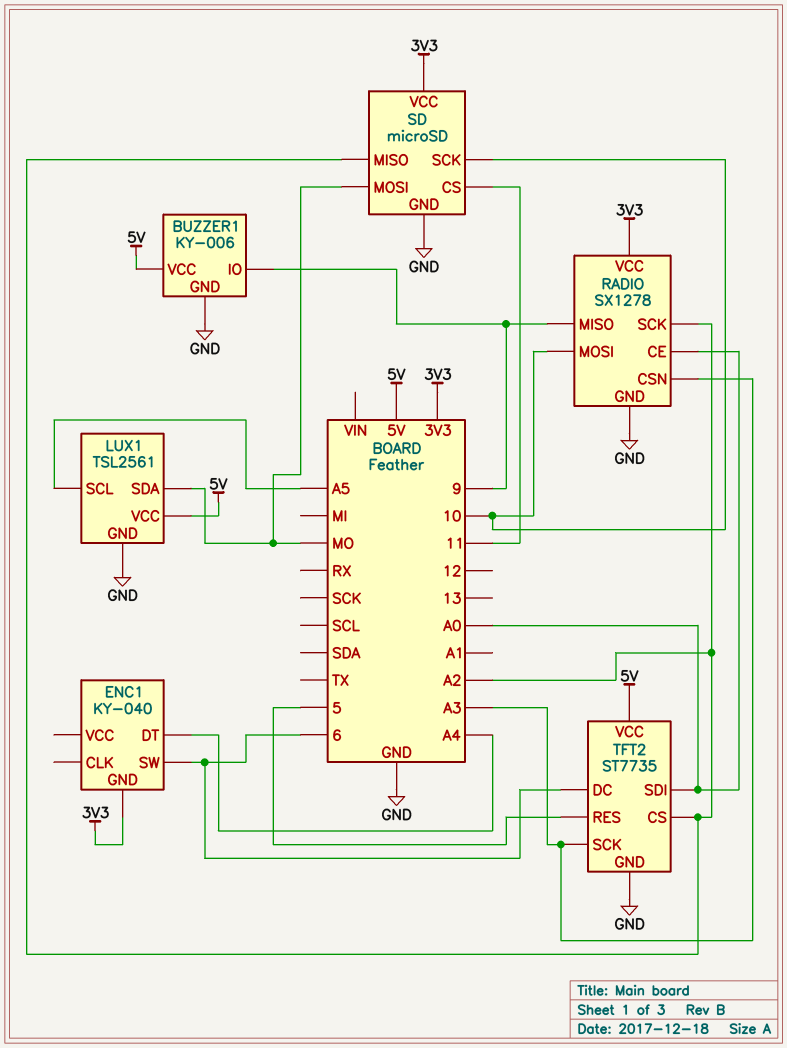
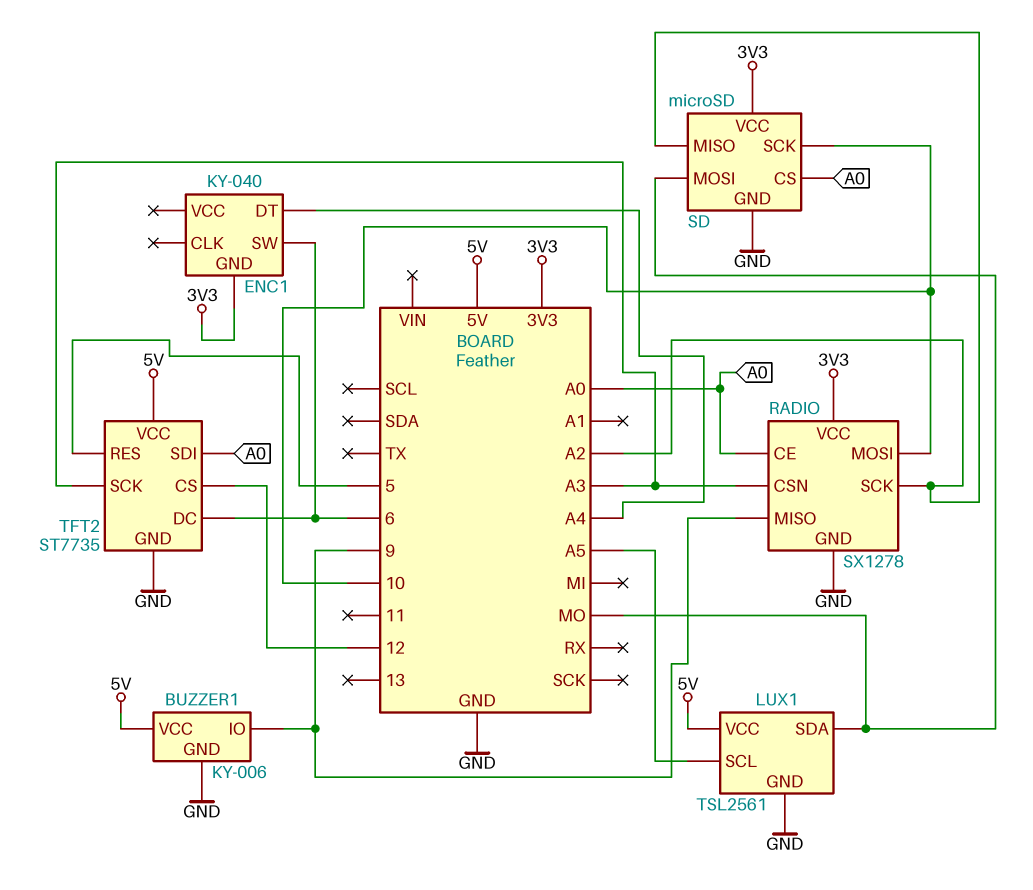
SD pin CS: 11 -> A0
TFT2 pin CS: A2 -> 12

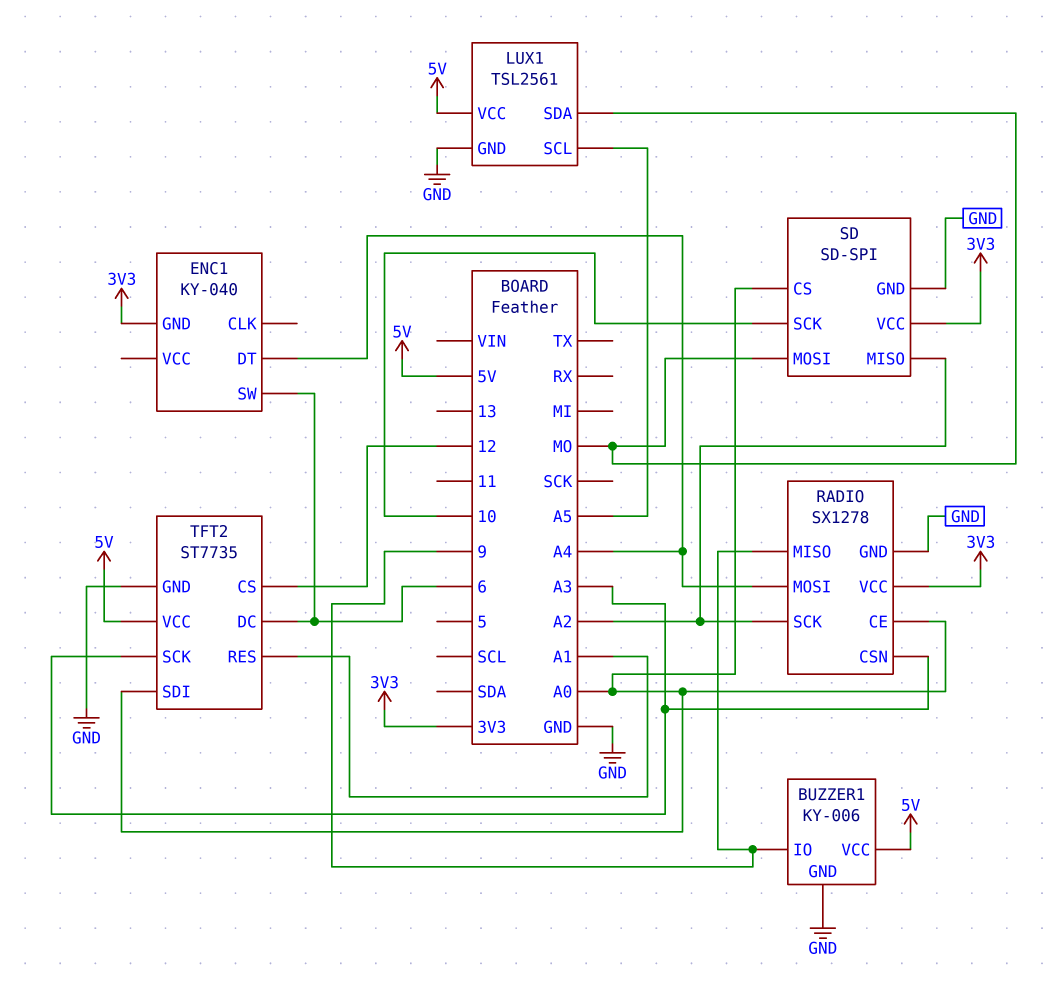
RADIO pin MOSI: 10 -> A4
SD: microSD -> SD-SPI
TFT2 pin RES: 5 -> A1

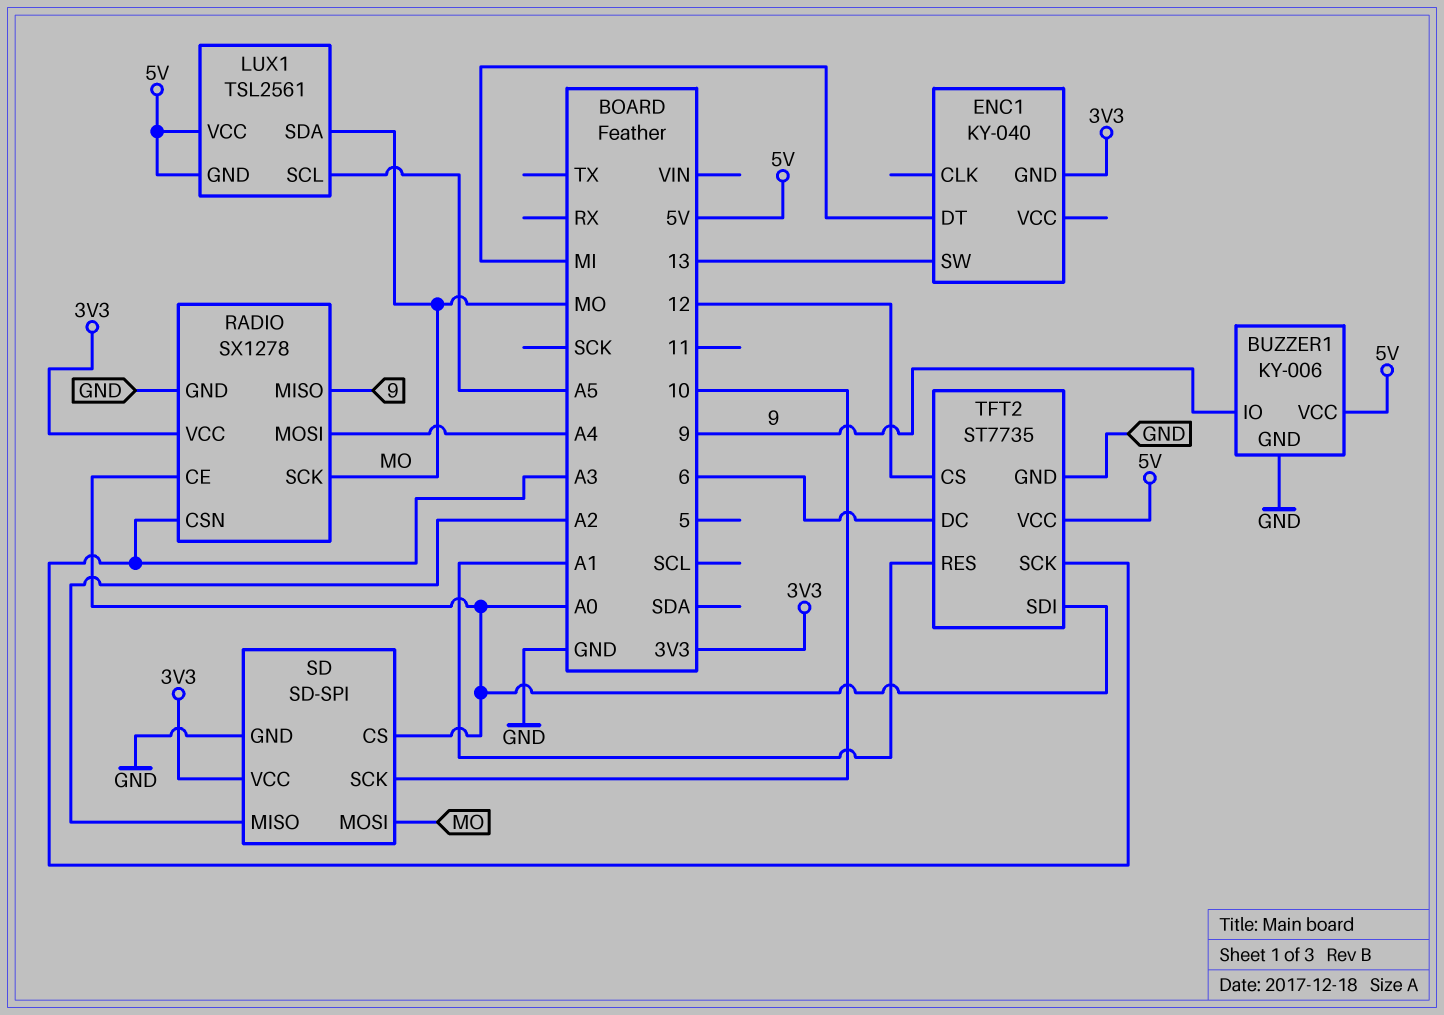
ENC1 pin DT: A4 -> MI
ENC1 pin SW: 6 -> 13
LUX1 pin GND: GND -> 5V
RADIO pin SCK: A2 -> MO

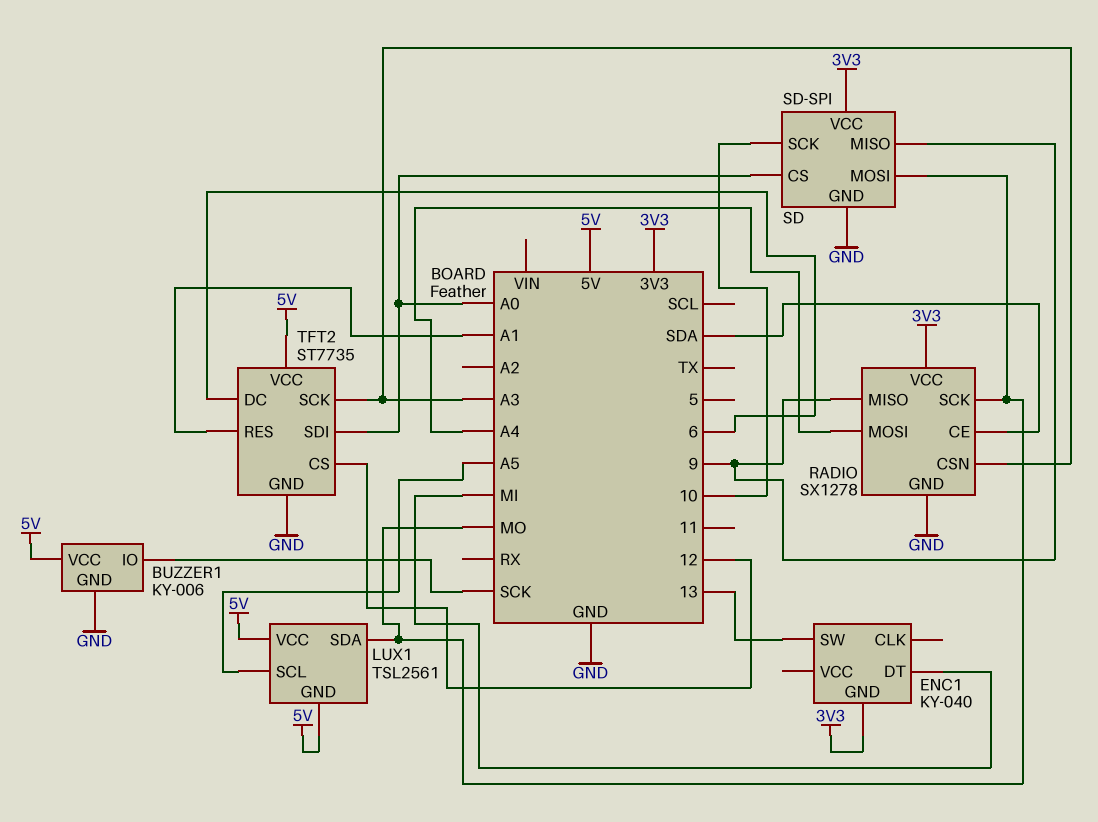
BUZZER1 pin IO: 9 -> SCK
RADIO pin CE: A0 -> SDA
SD pin MISO: A2 -> 9

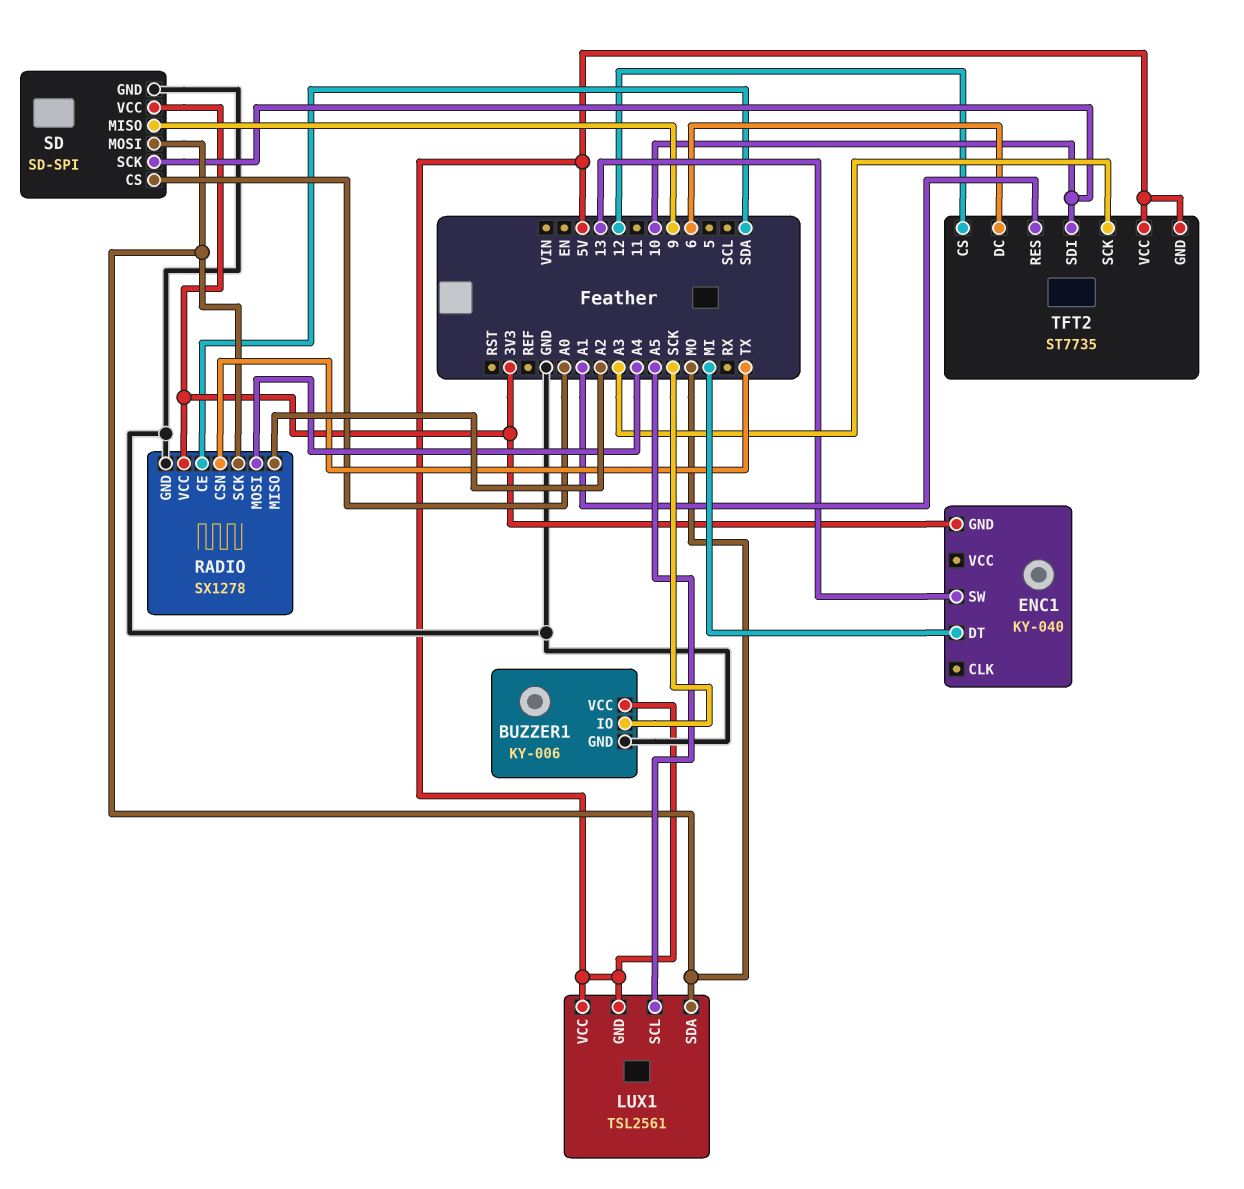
RADIO pin CSN: A3 -> TX
RADIO pin MISO: 9 -> A2
TFT2 pin GND: GND -> 5V
TFT2 pin SDI: A0 -> 10

